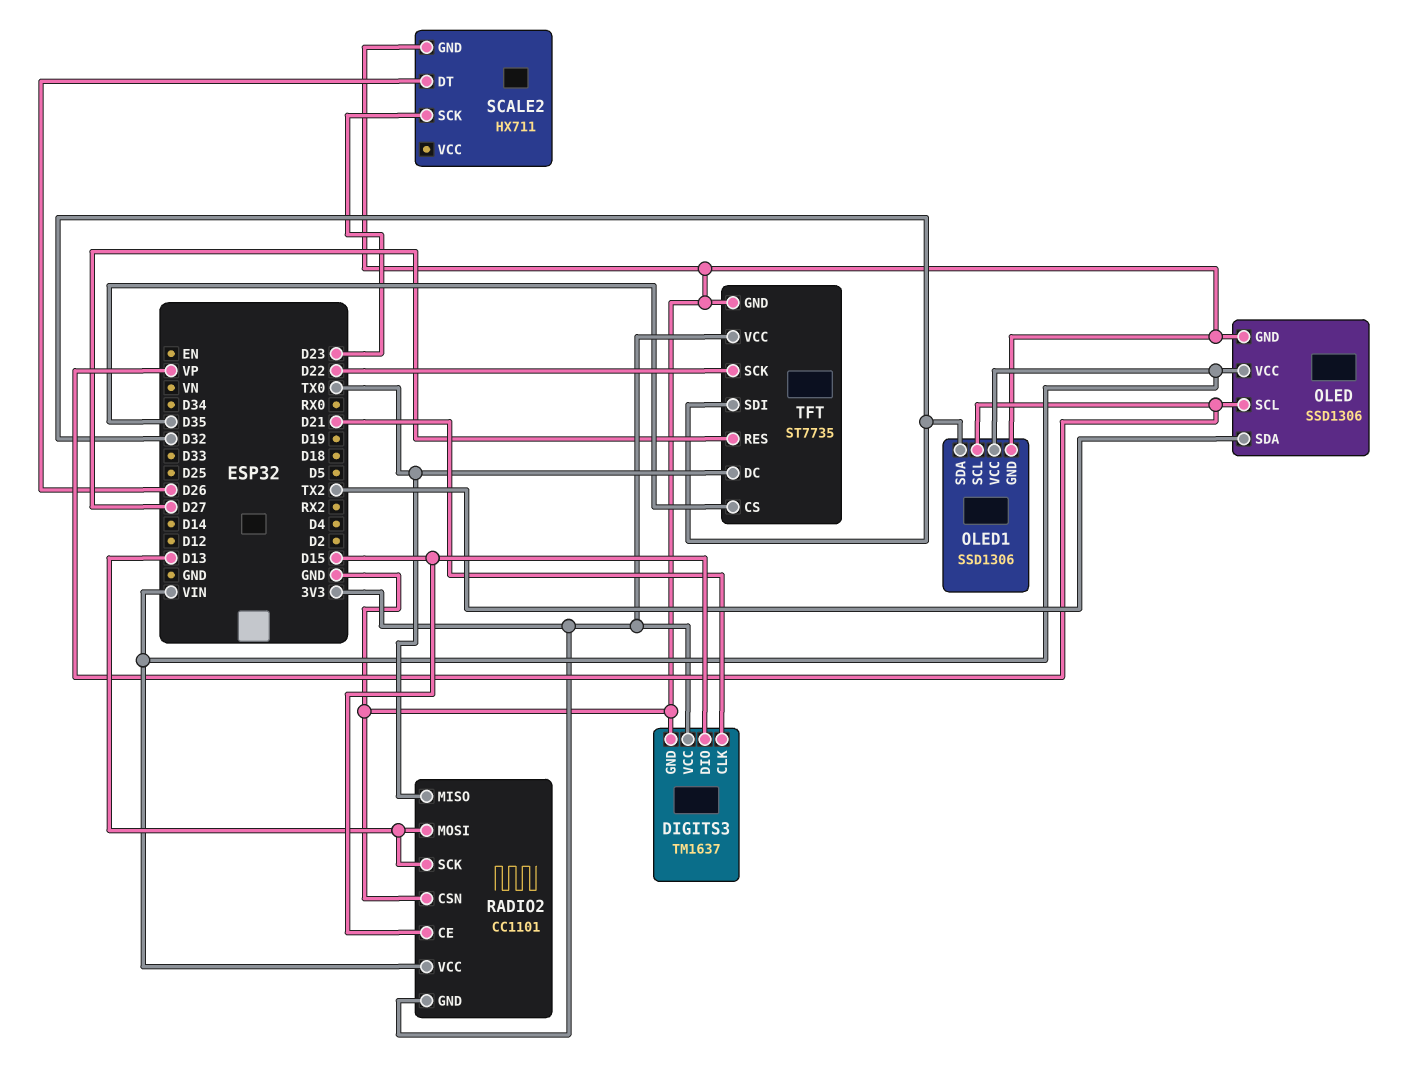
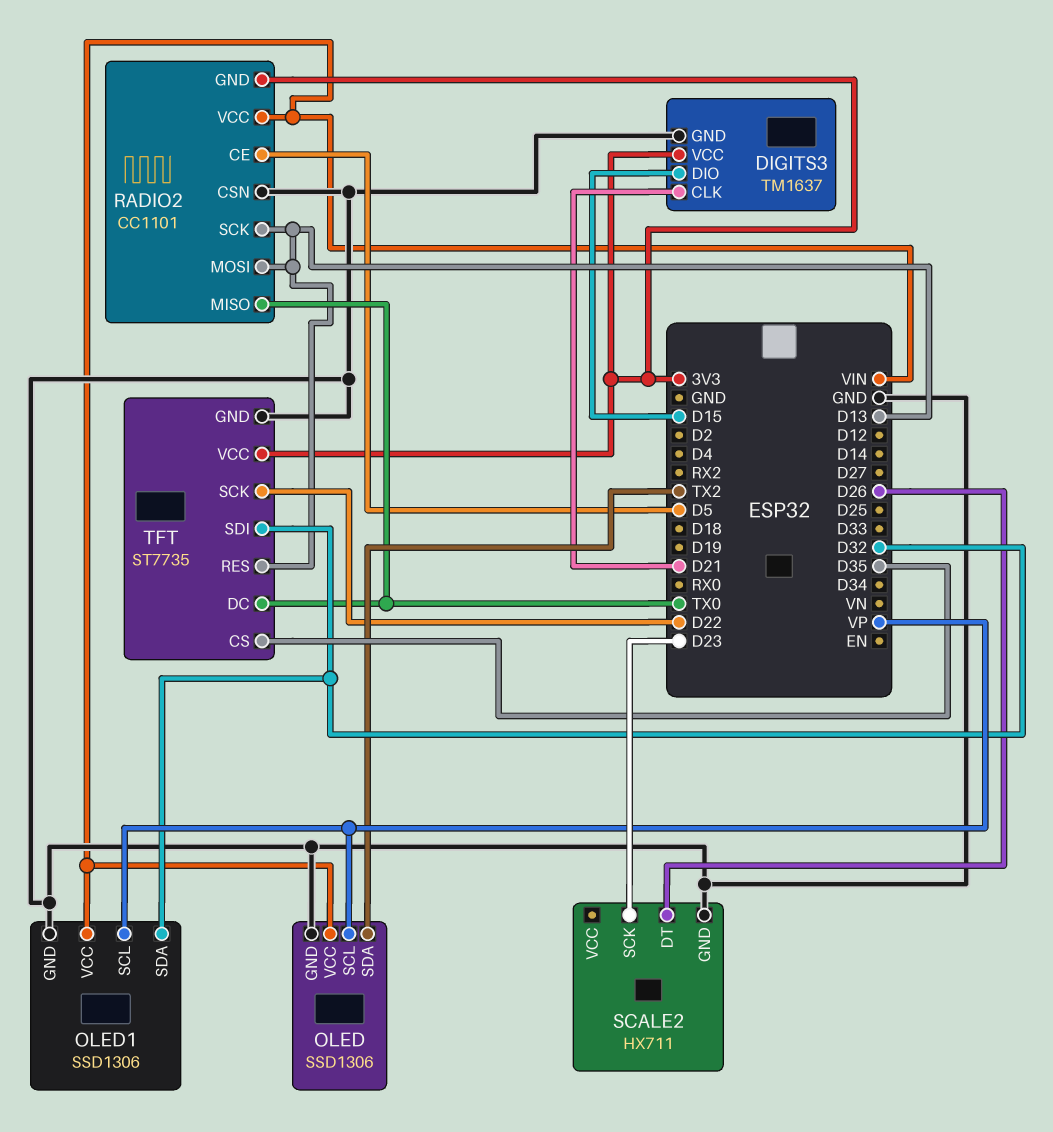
RADIO2 pin CE: D15 -> D5
TFT pin RES: D27 -> D13

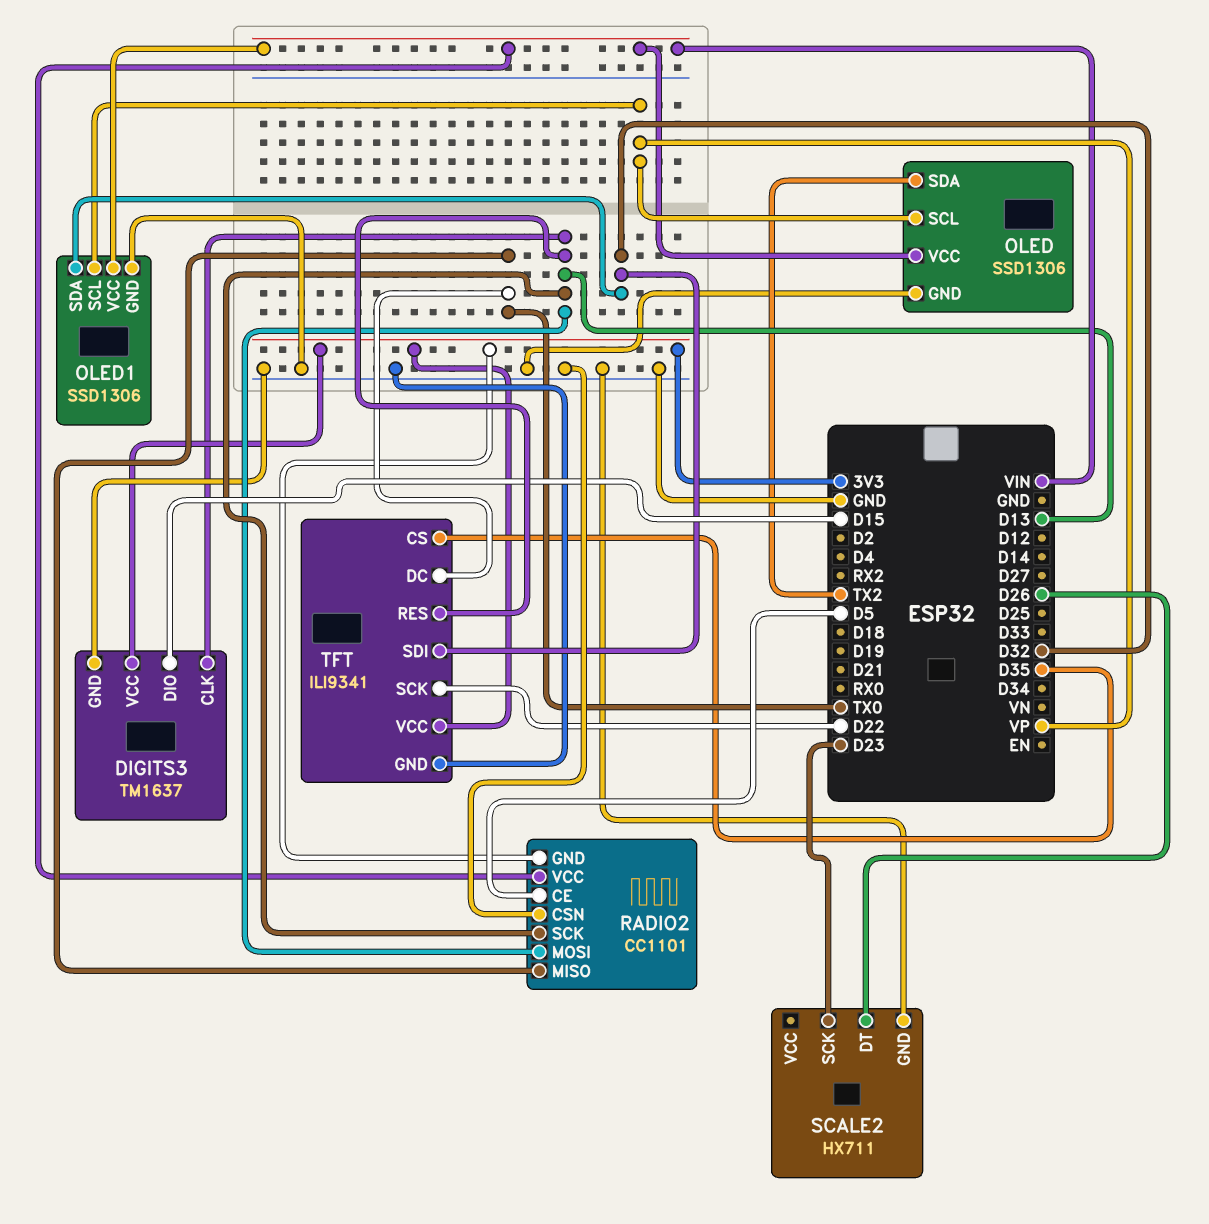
DIGITS3 pin CLK: D21 -> D13
TFT: ST7735 -> ILI9341

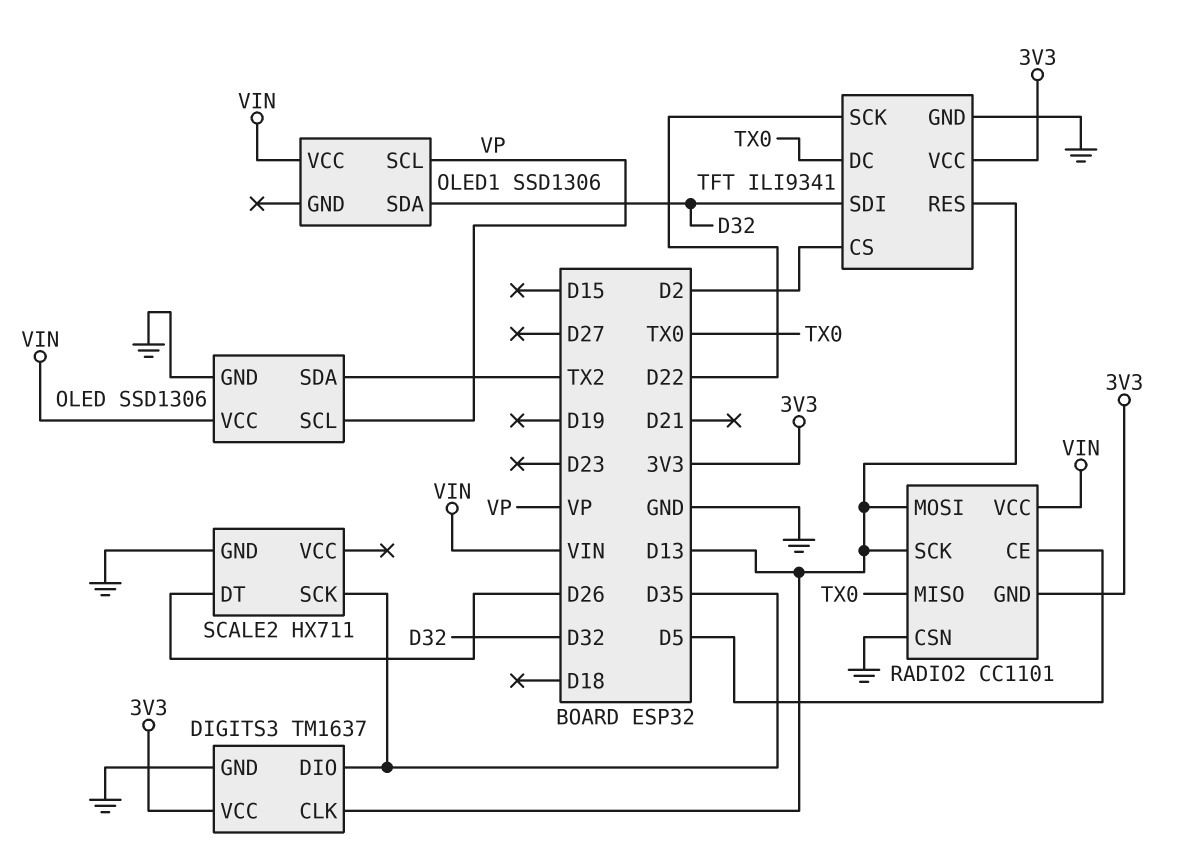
DIGITS3 pin DIO: D15 -> D35
OLED1 pin GND: GND -> none
SCALE2 pin SCK: D23 -> D35
TFT pin CS: D35 -> D2

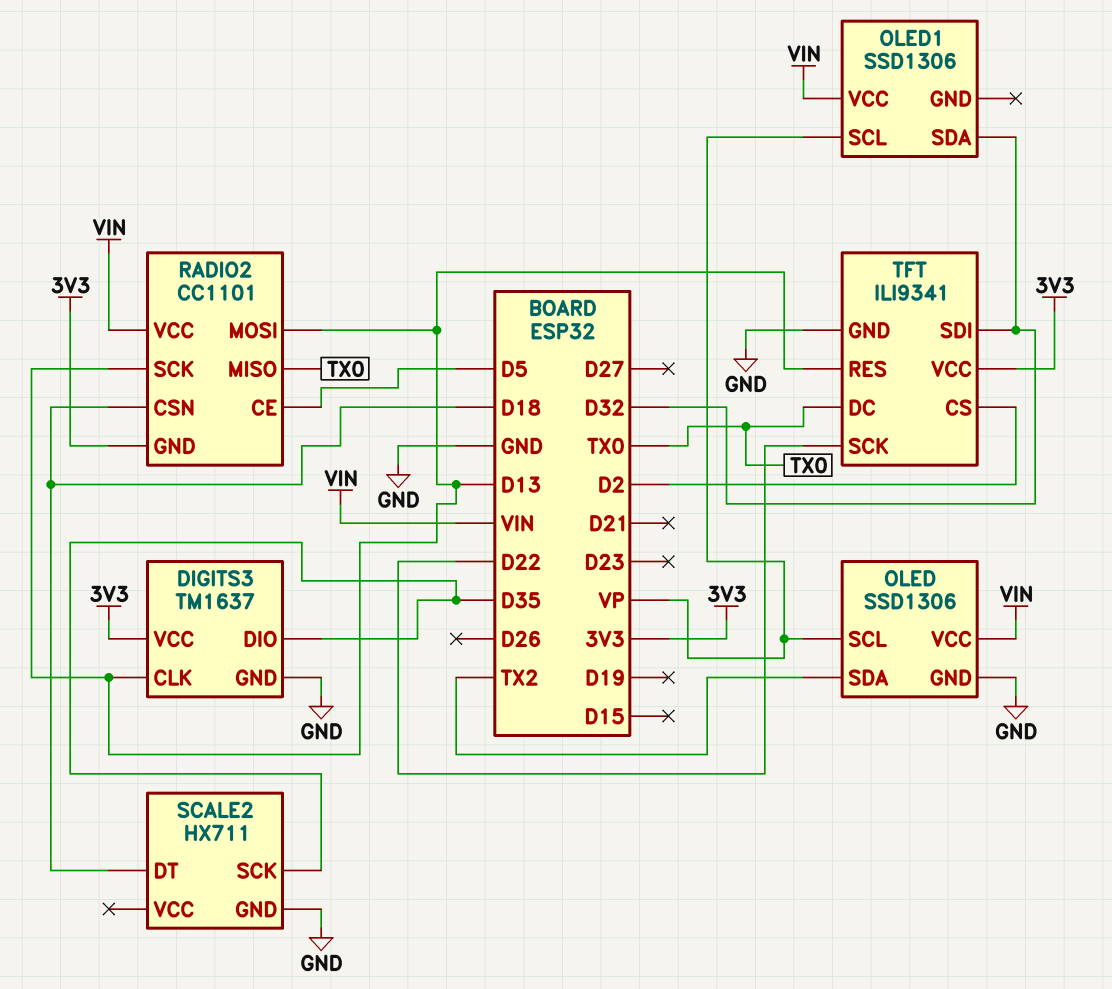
RADIO2 pin CSN: GND -> D18
SCALE2 pin DT: D26 -> D18

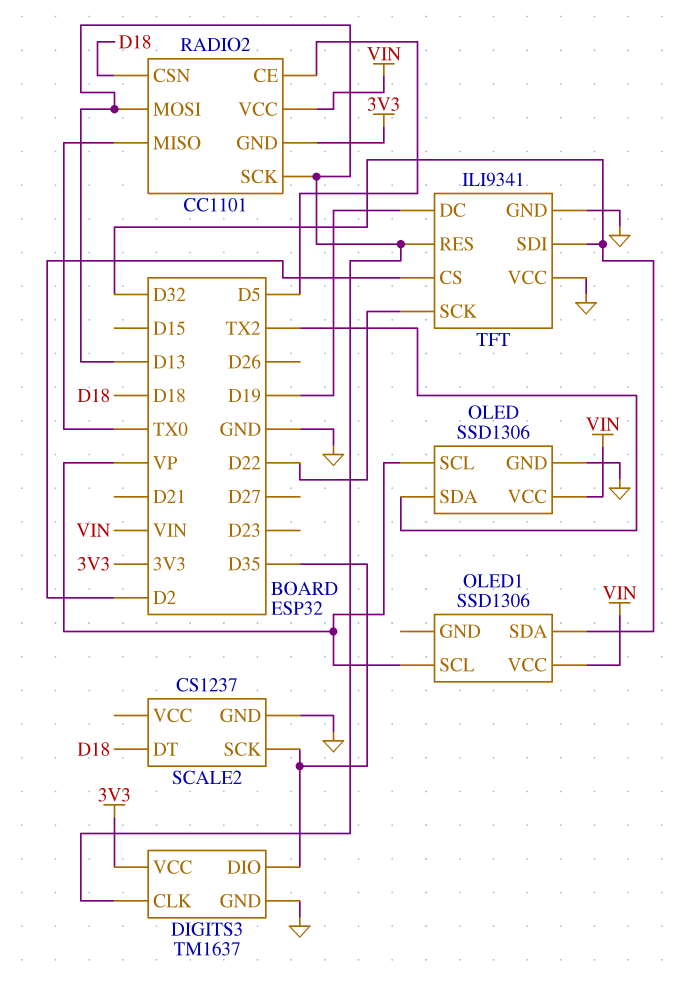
SCALE2: HX711 -> CS1237
TFT pin DC: TX0 -> D19
TFT pin VCC: 3V3 -> GND

